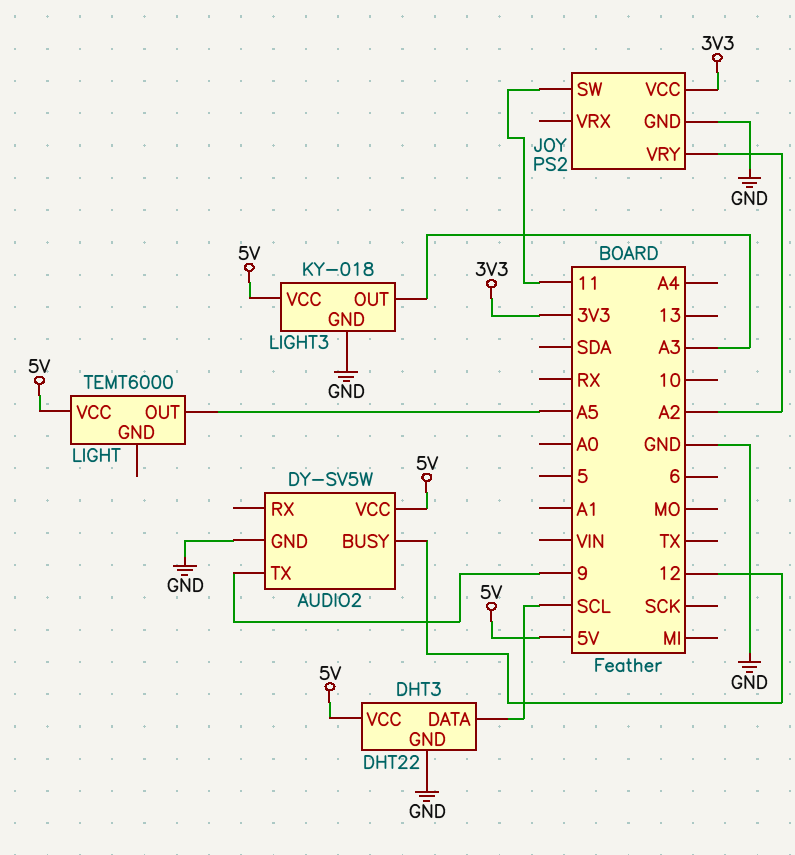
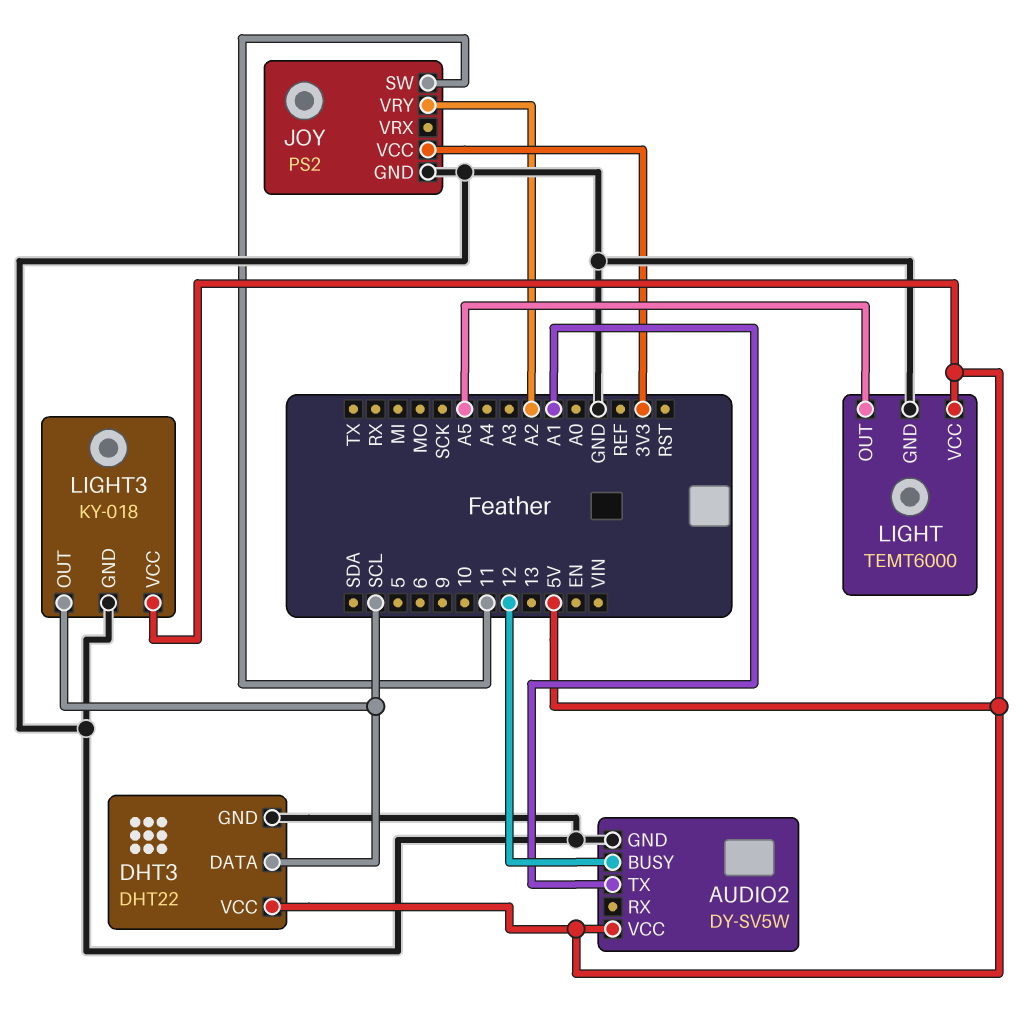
AUDIO2 pin TX: 9 -> A1
LIGHT pin GND: none -> GND
LIGHT3 pin OUT: A3 -> SCL

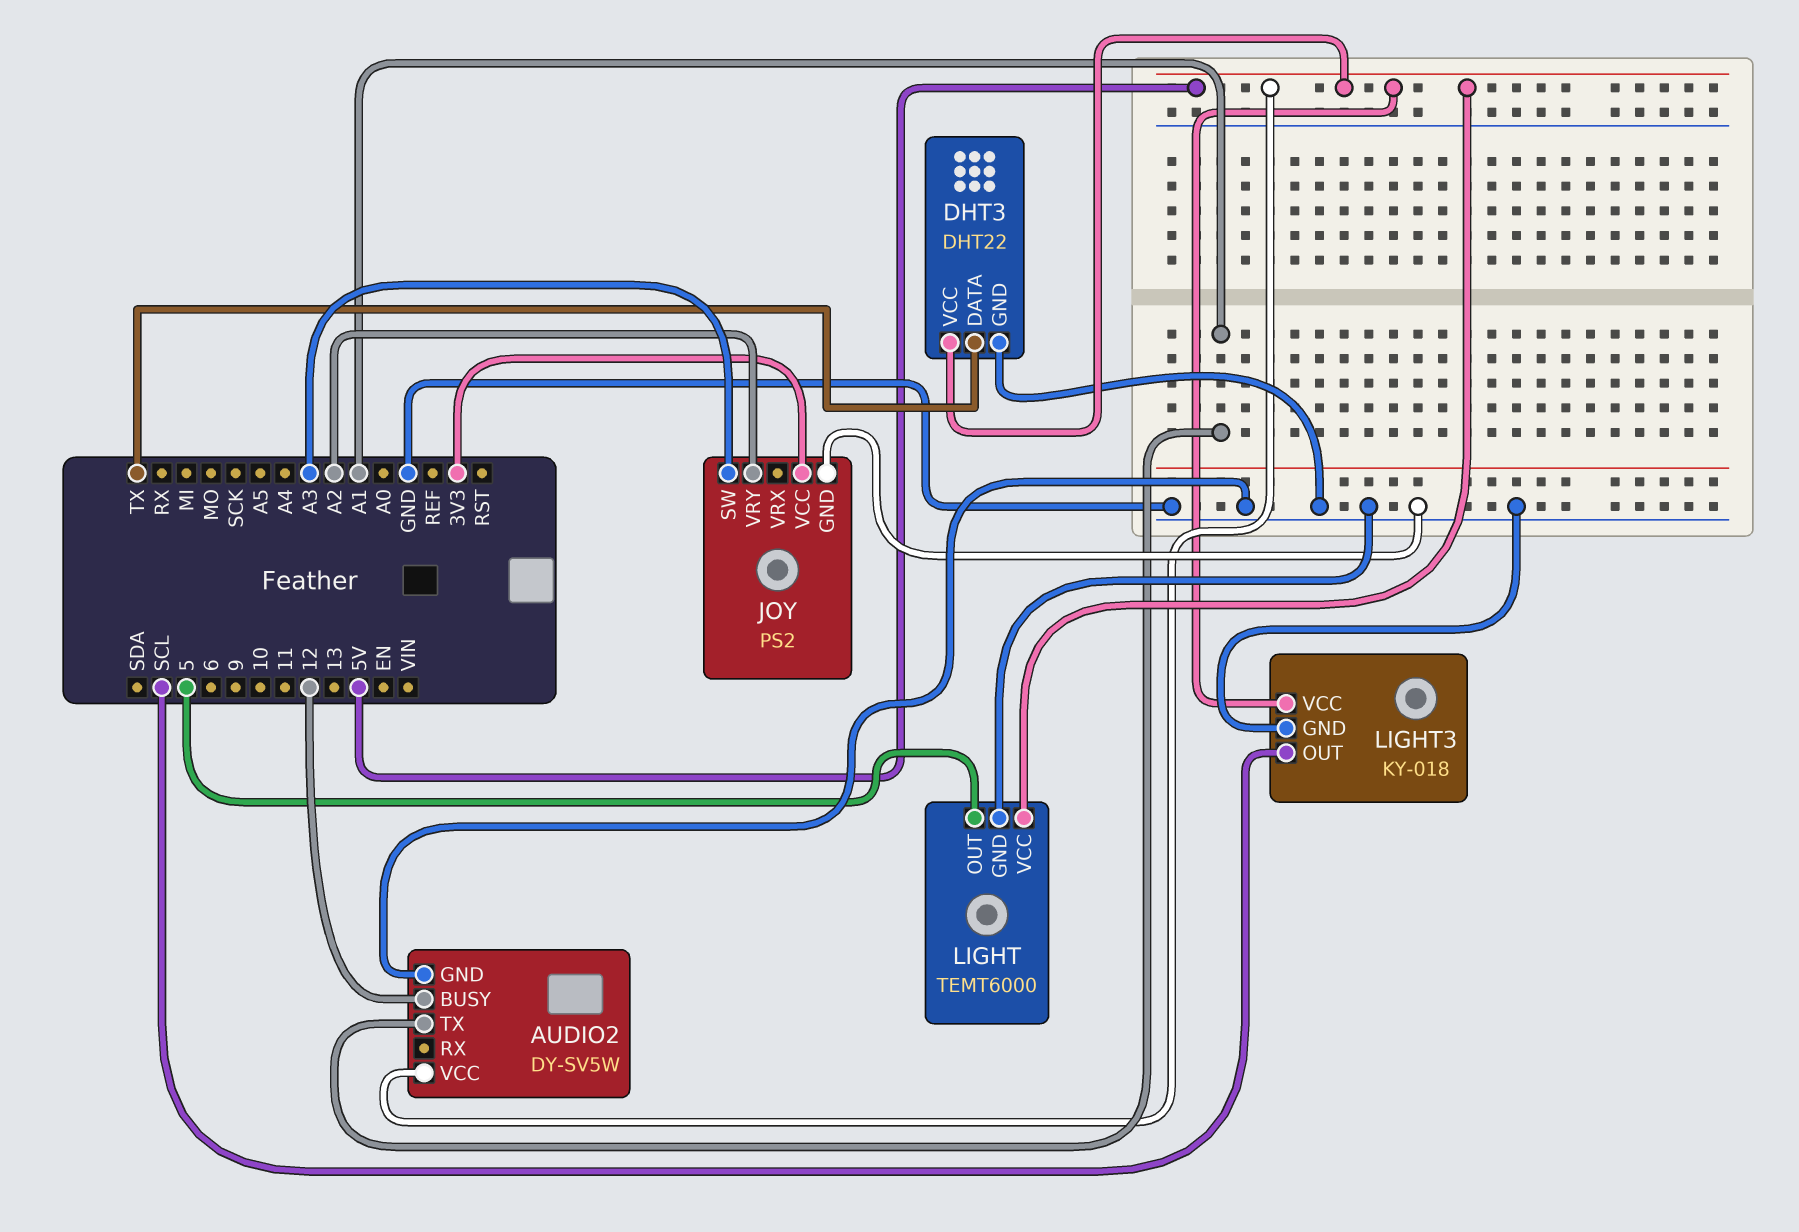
DHT3 pin DATA: SCL -> TX
JOY pin SW: 11 -> A3
LIGHT pin OUT: A5 -> 5

